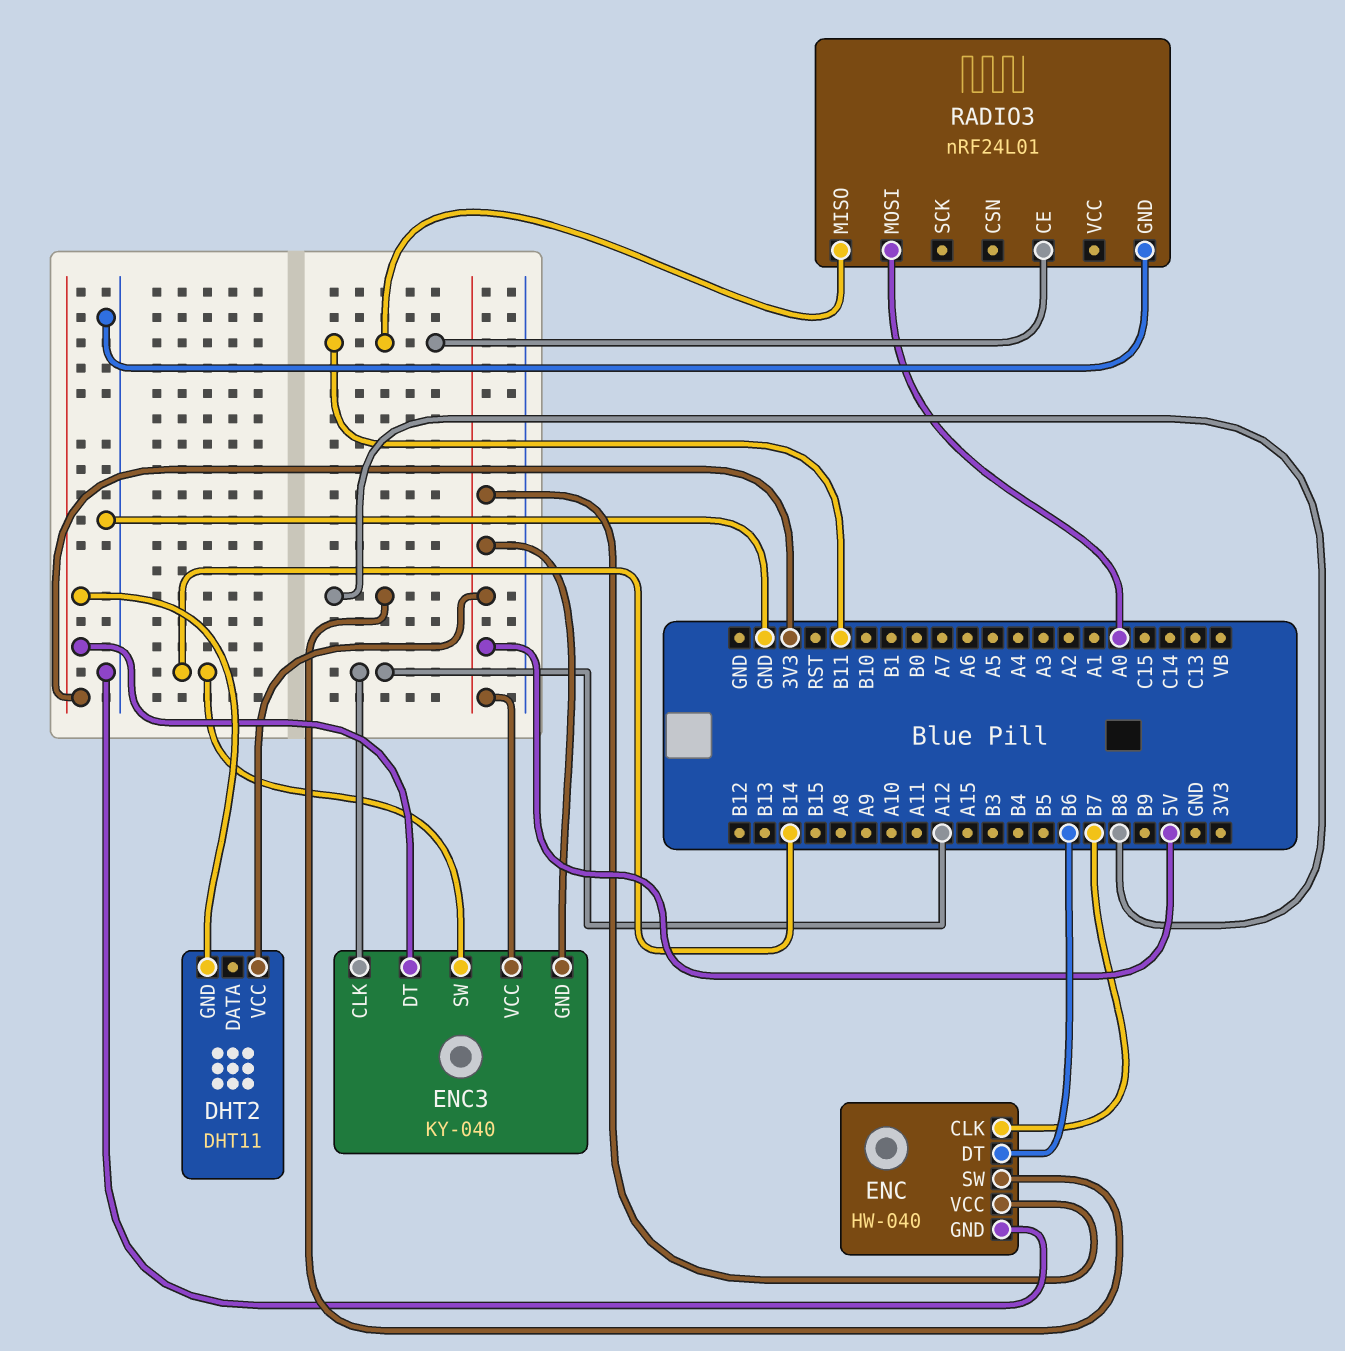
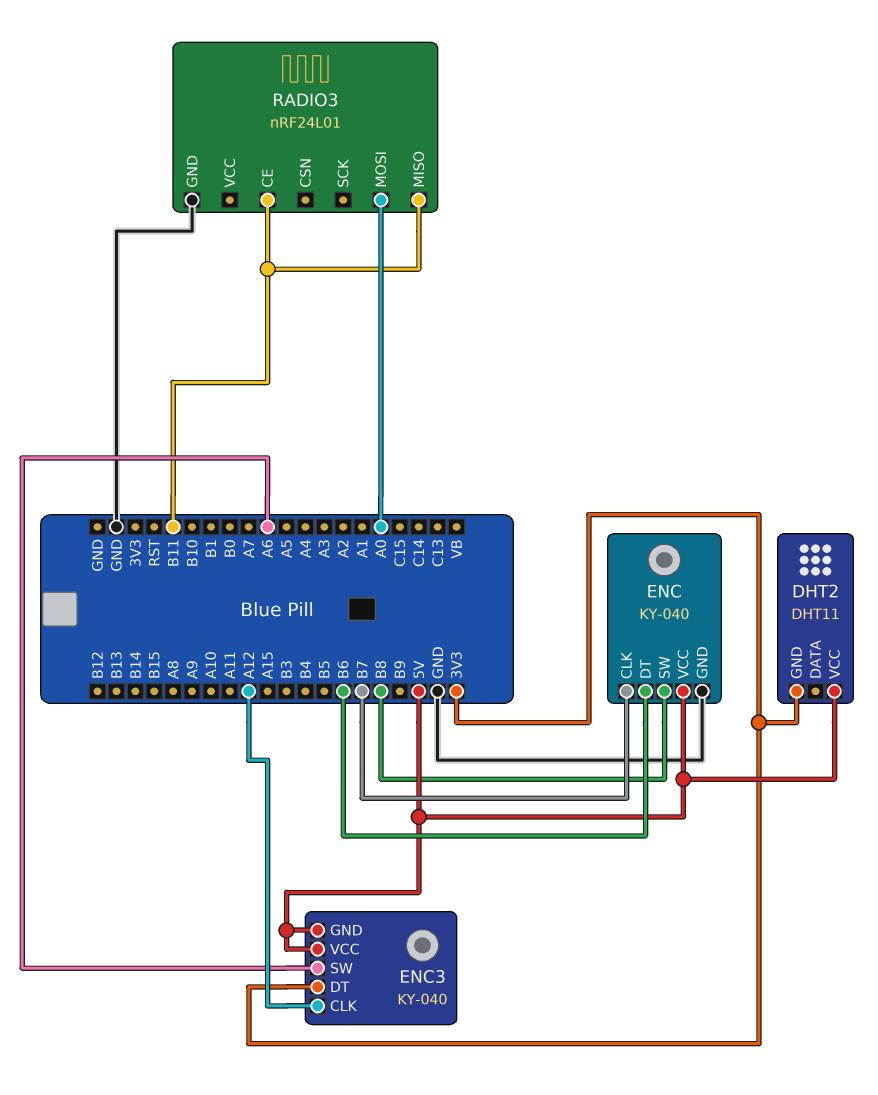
ENC: HW-040 -> KY-040
ENC3 pin SW: B14 -> A6

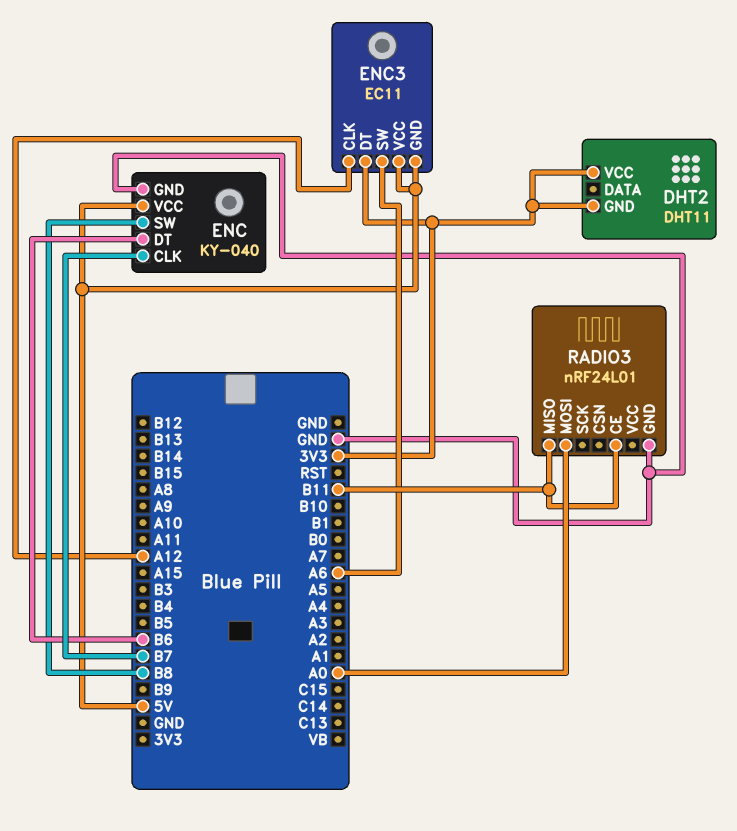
DHT2 pin VCC: 5V -> 3V3
ENC3: KY-040 -> EC11

